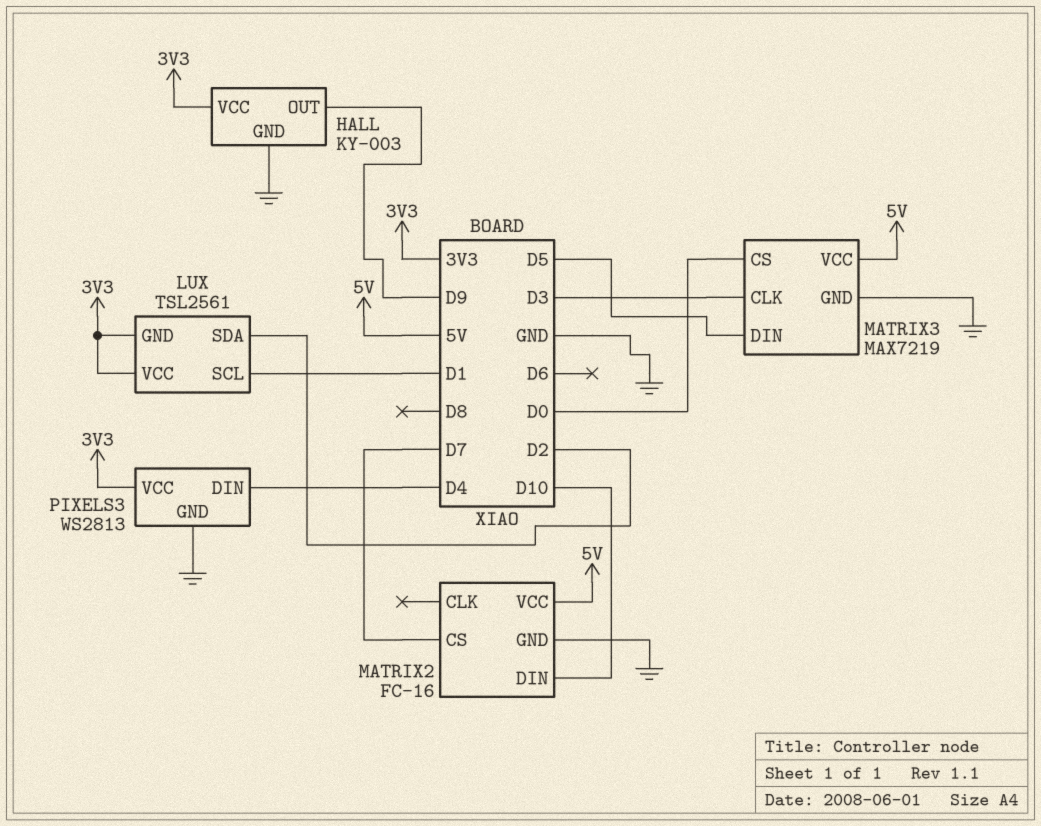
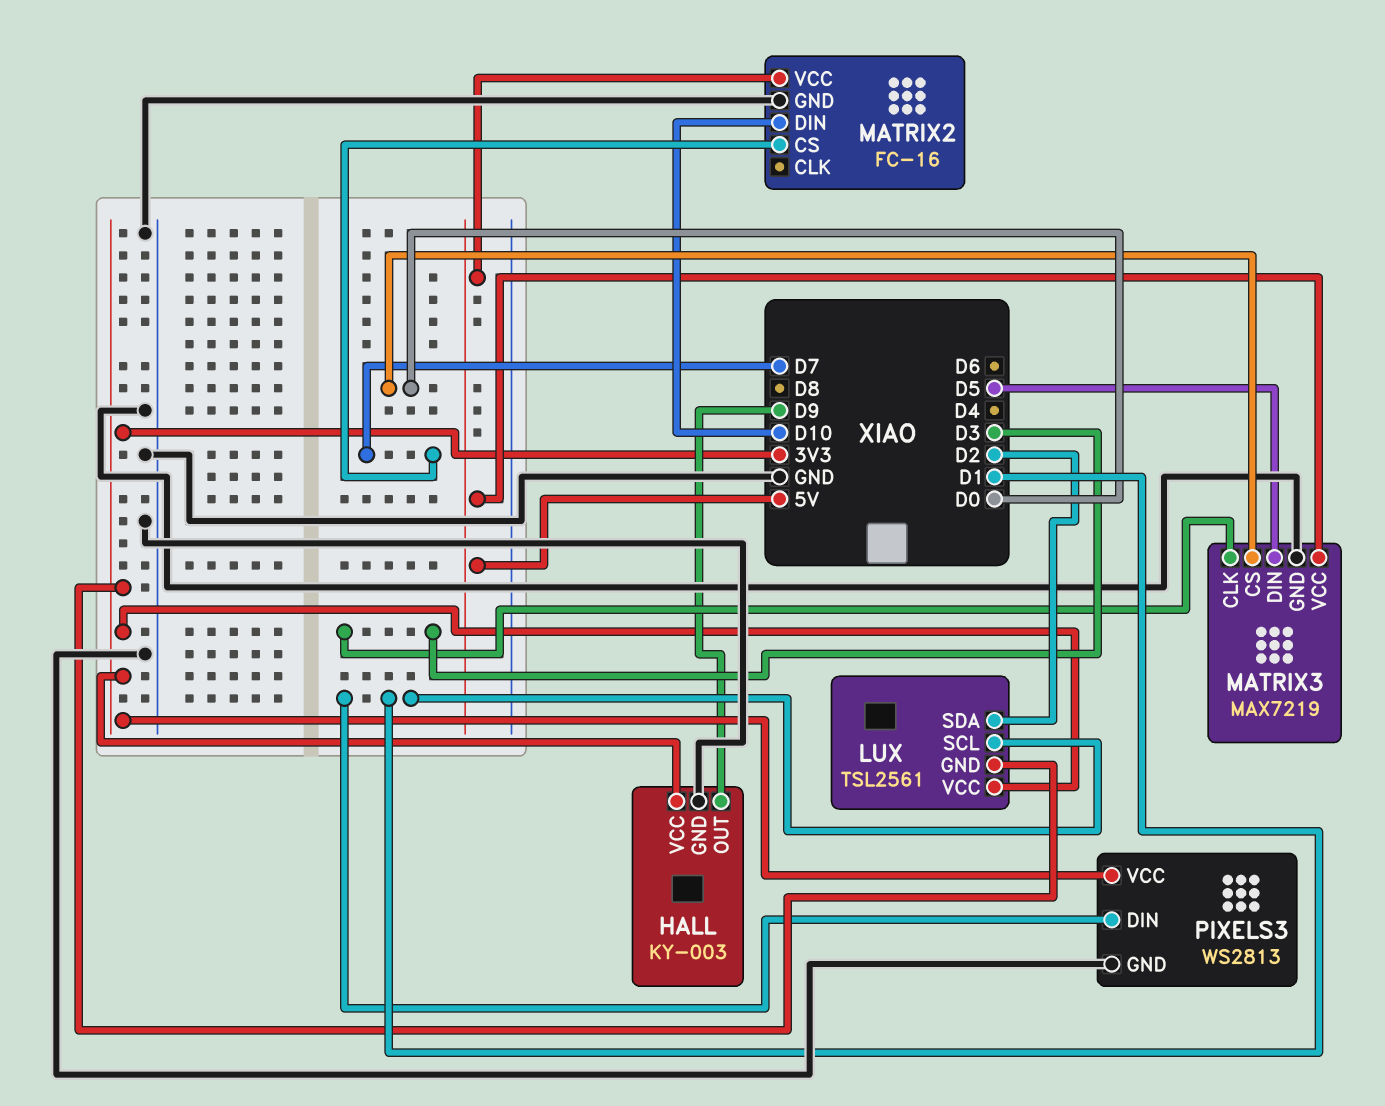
PIXELS3 pin DIN: D4 -> D1

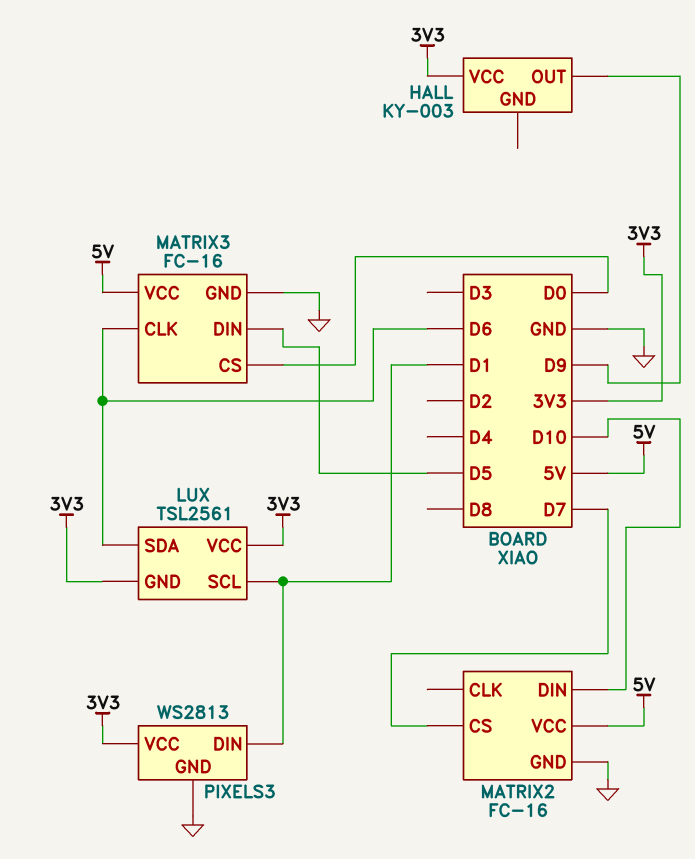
HALL pin GND: GND -> none
LUX pin SDA: D2 -> D6
MATRIX3: MAX7219 -> FC-16
MATRIX3 pin CLK: D3 -> D6

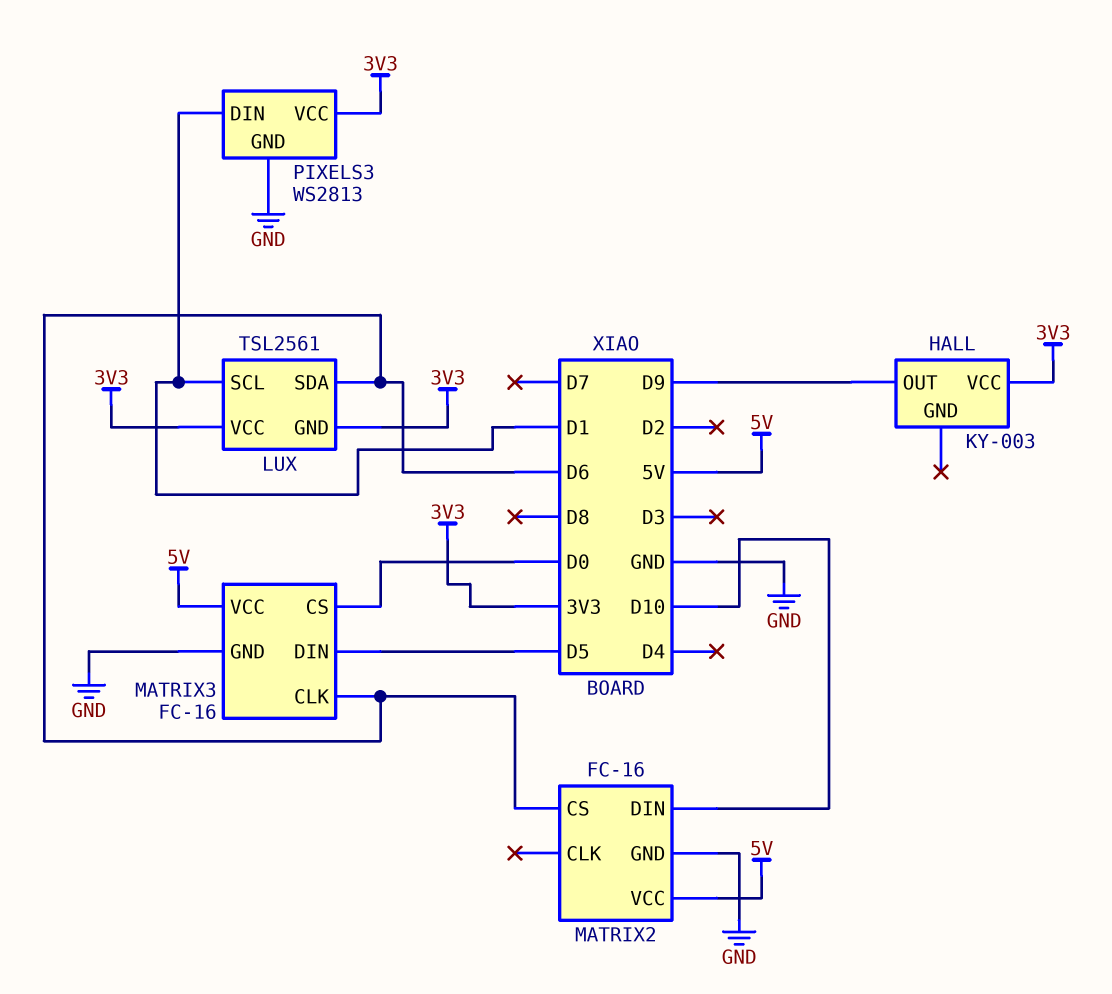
MATRIX2 pin CS: D7 -> D6

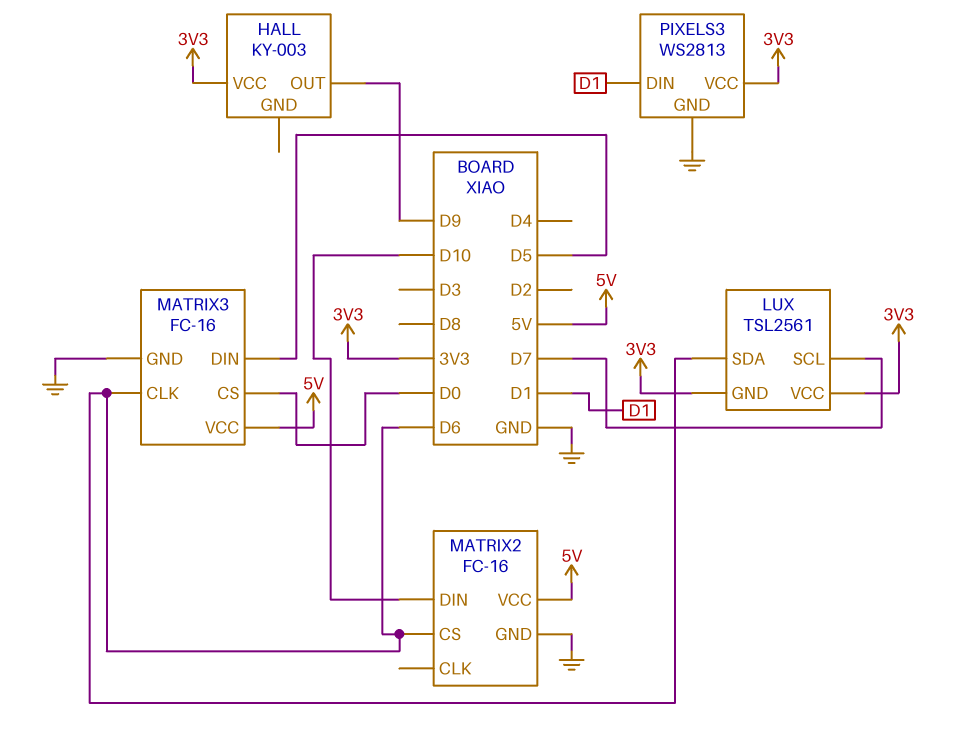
LUX pin SCL: D1 -> D7

